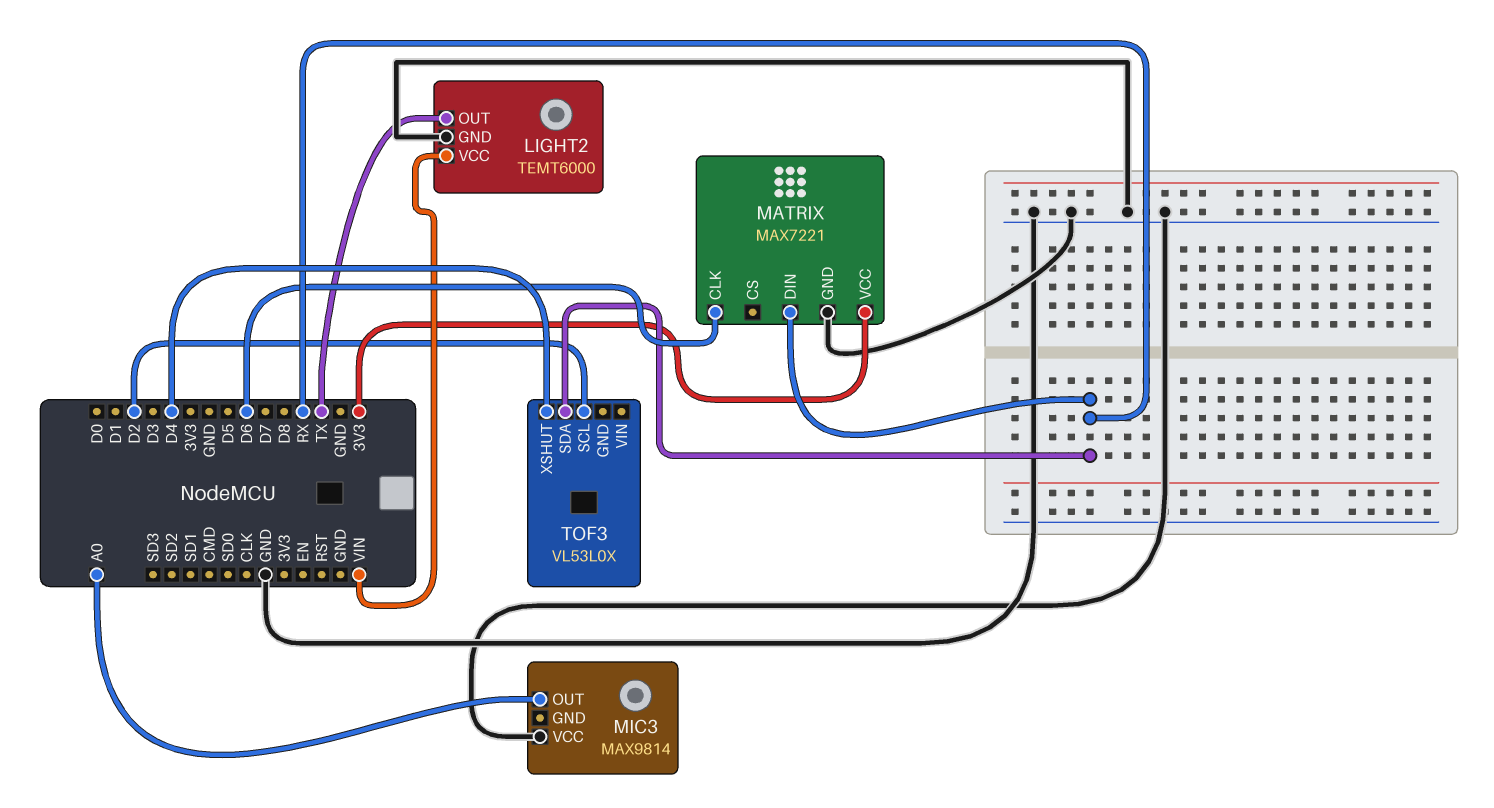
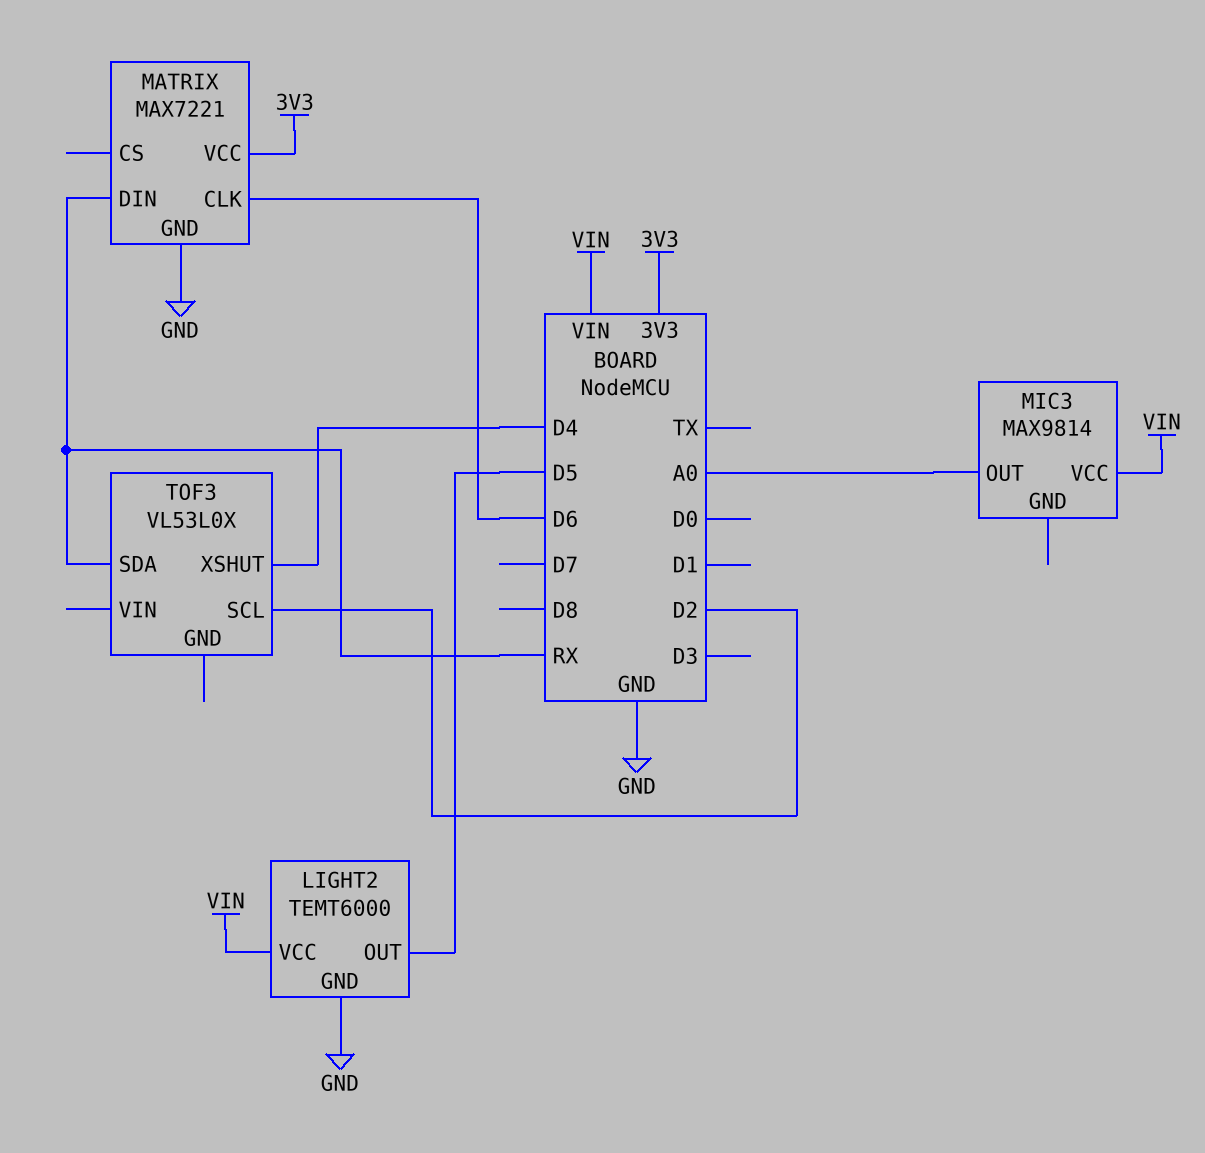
LIGHT2 pin OUT: TX -> D5
MIC3 pin VCC: GND -> VIN

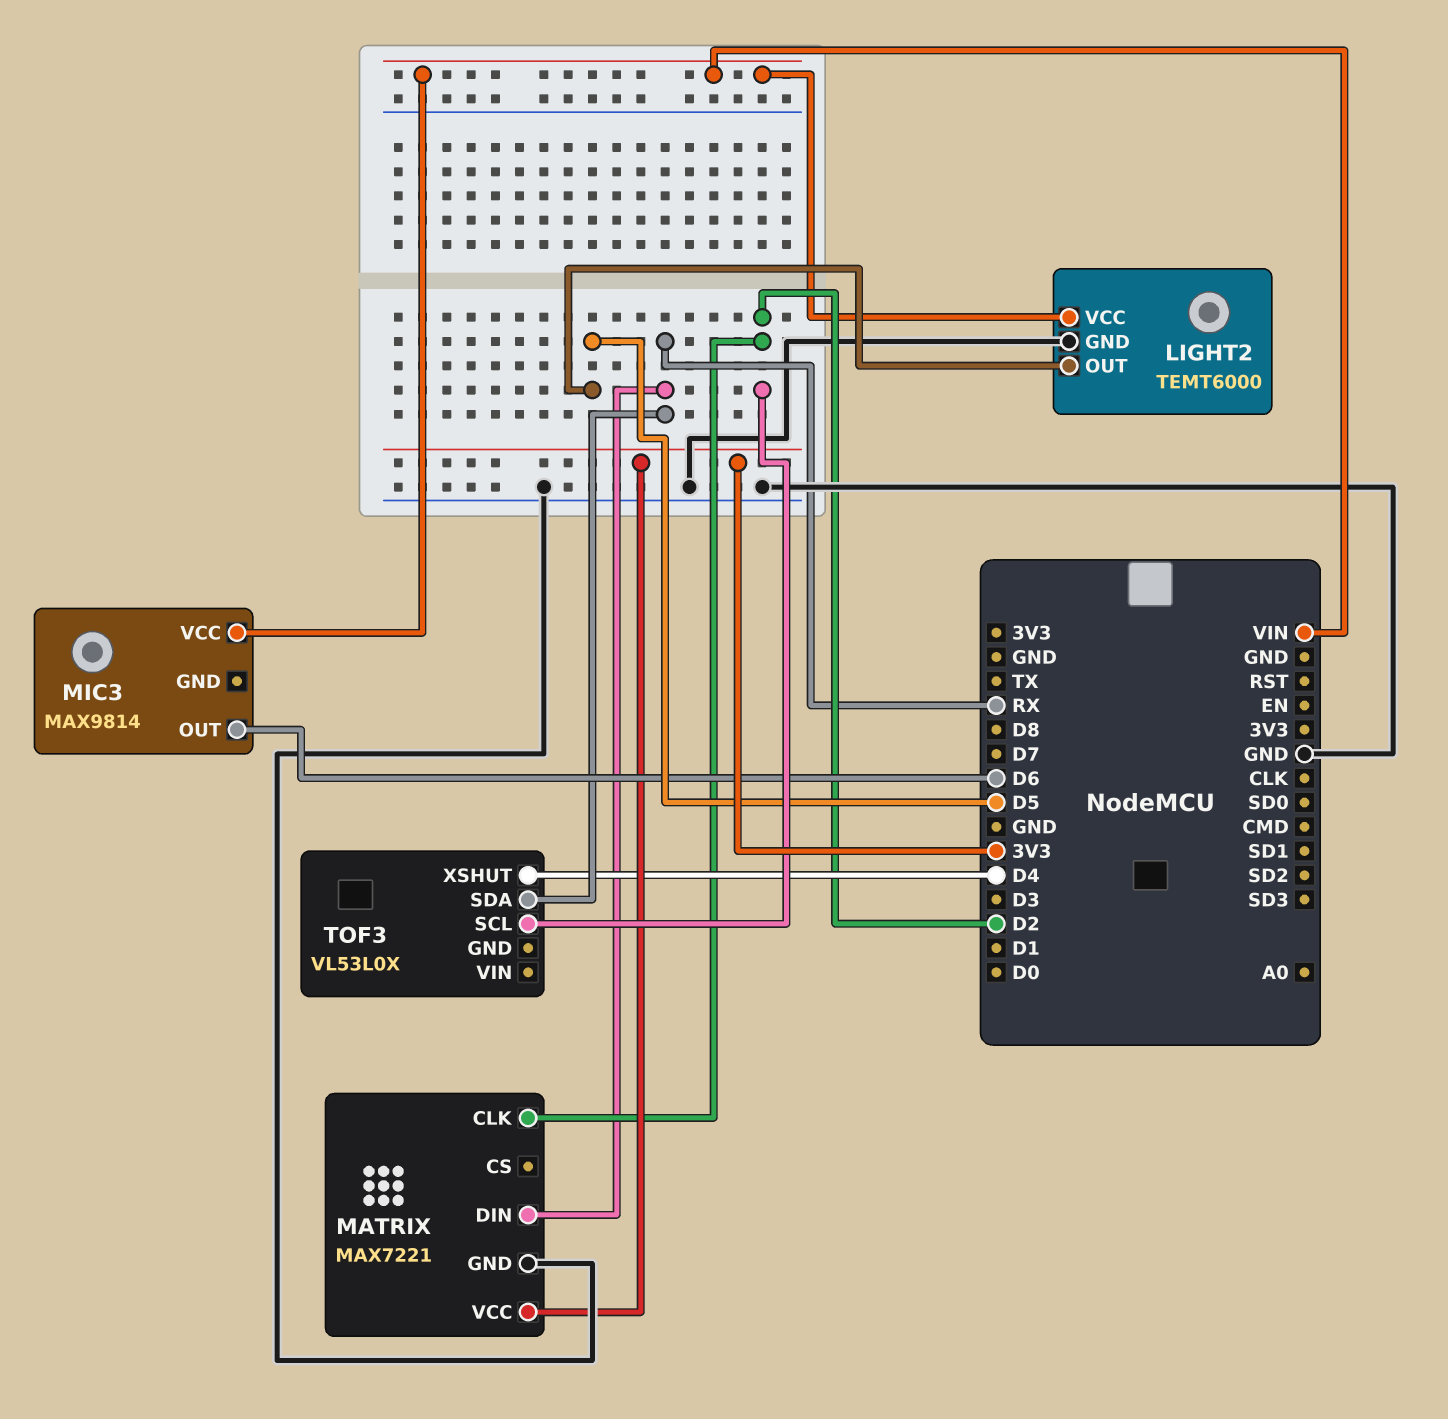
MATRIX pin CLK: D6 -> D2
MIC3 pin OUT: A0 -> D6

